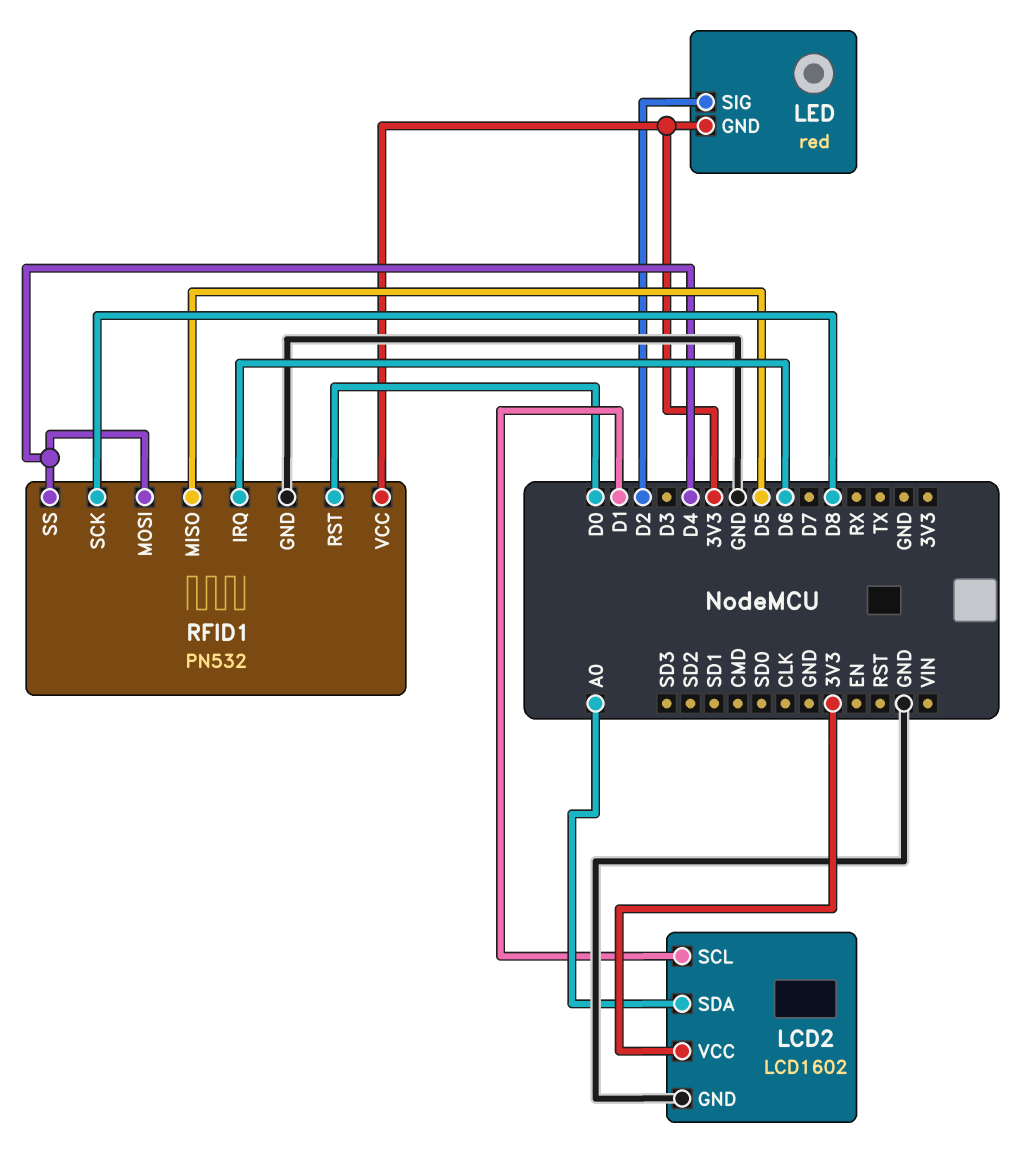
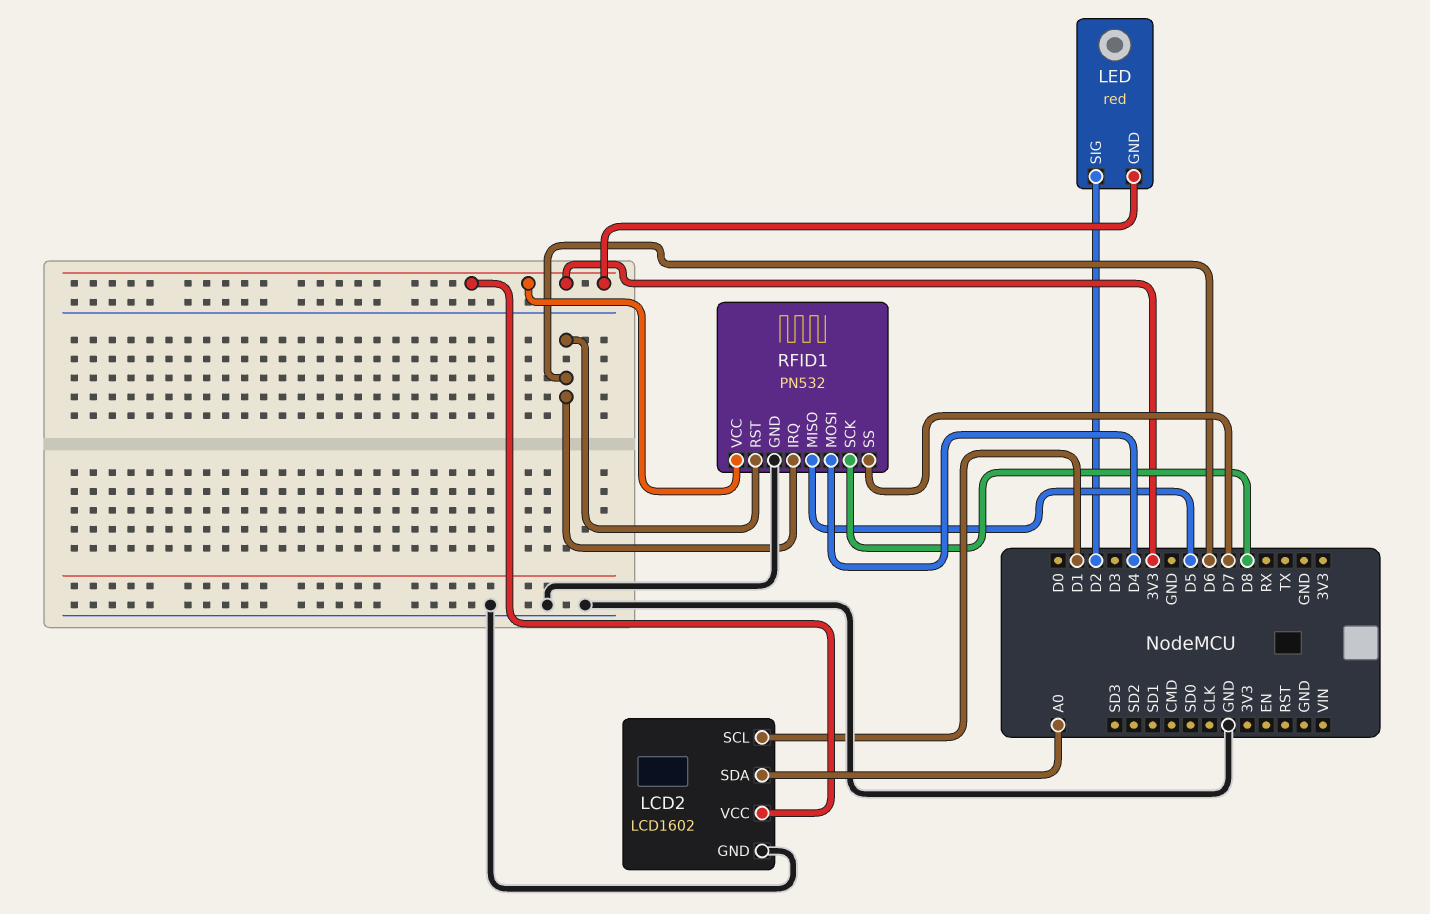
RFID1 pin RST: D0 -> D6
RFID1 pin SS: D4 -> D7

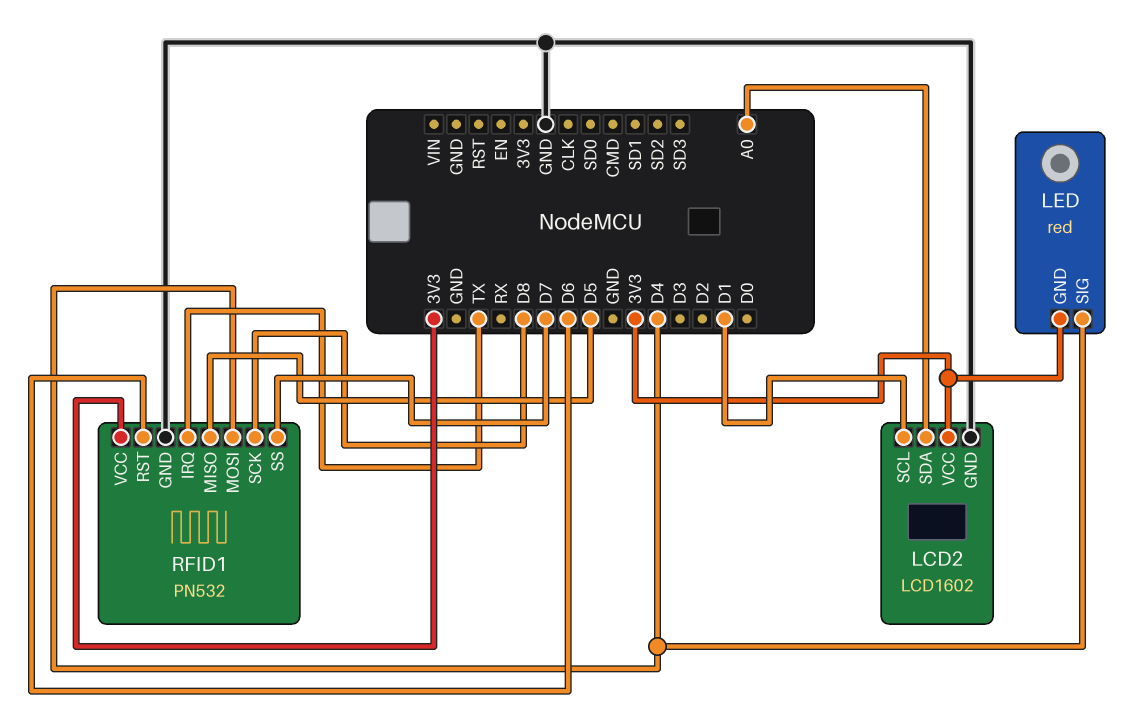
LED pin SIG: D2 -> D4
RFID1 pin IRQ: D6 -> TX

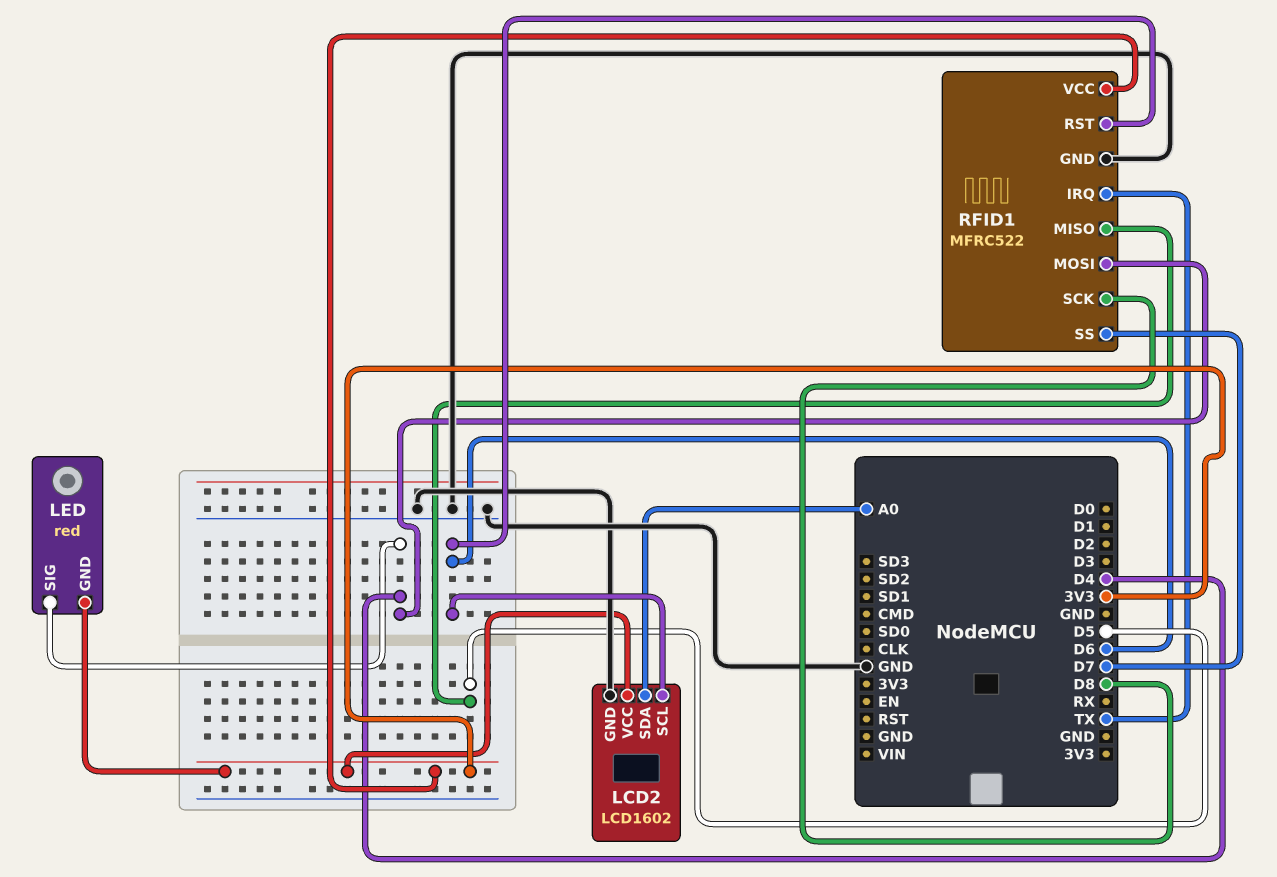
LCD2 pin SCL: D1 -> D6
RFID1: PN532 -> MFRC522

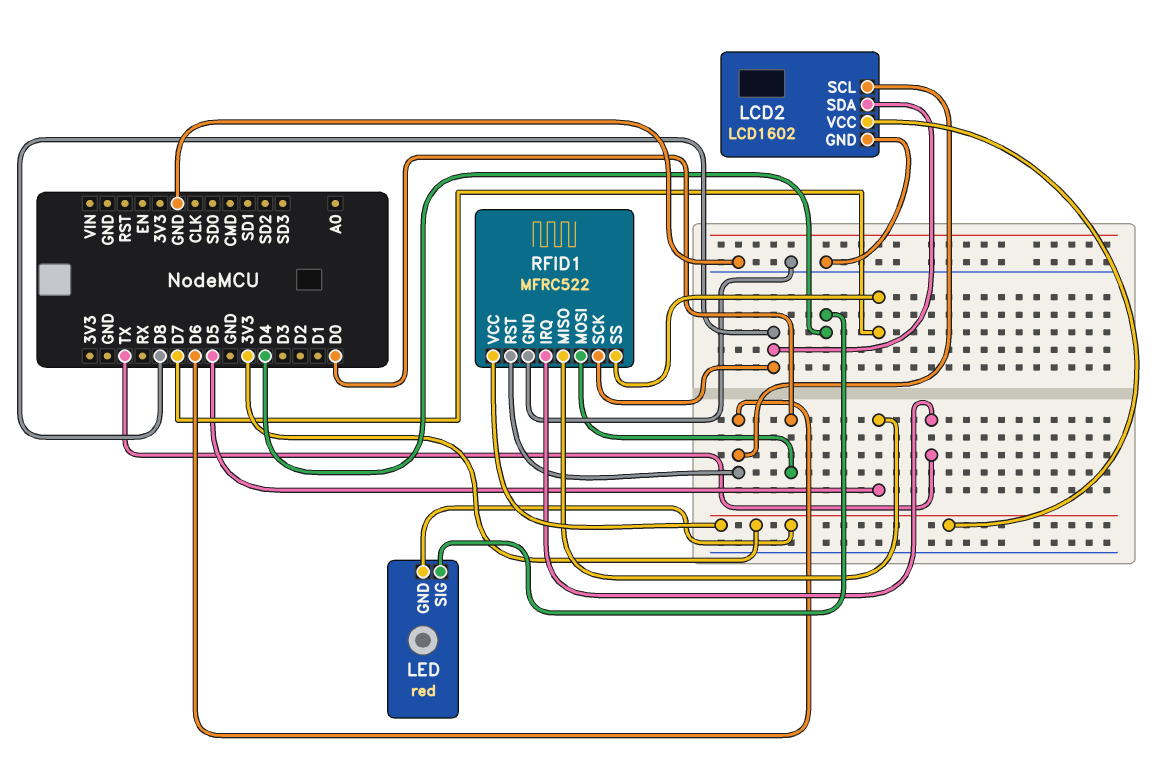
LCD2 pin SDA: A0 -> D8
RFID1 pin MOSI: D4 -> D0

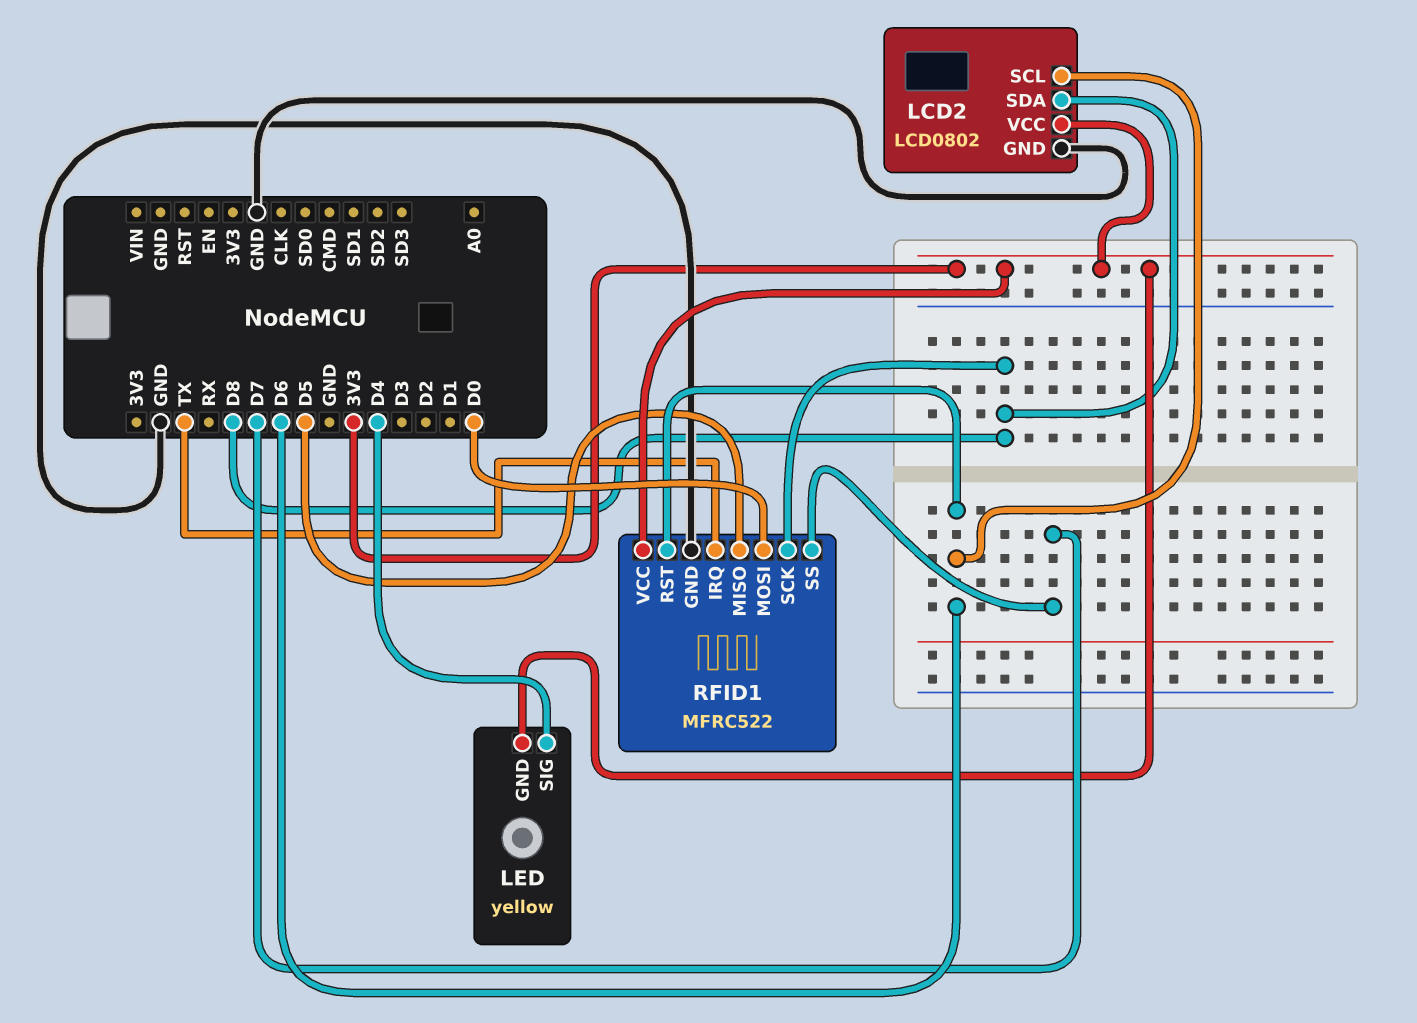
LCD2: LCD1602 -> LCD0802
LED: red -> yellow

